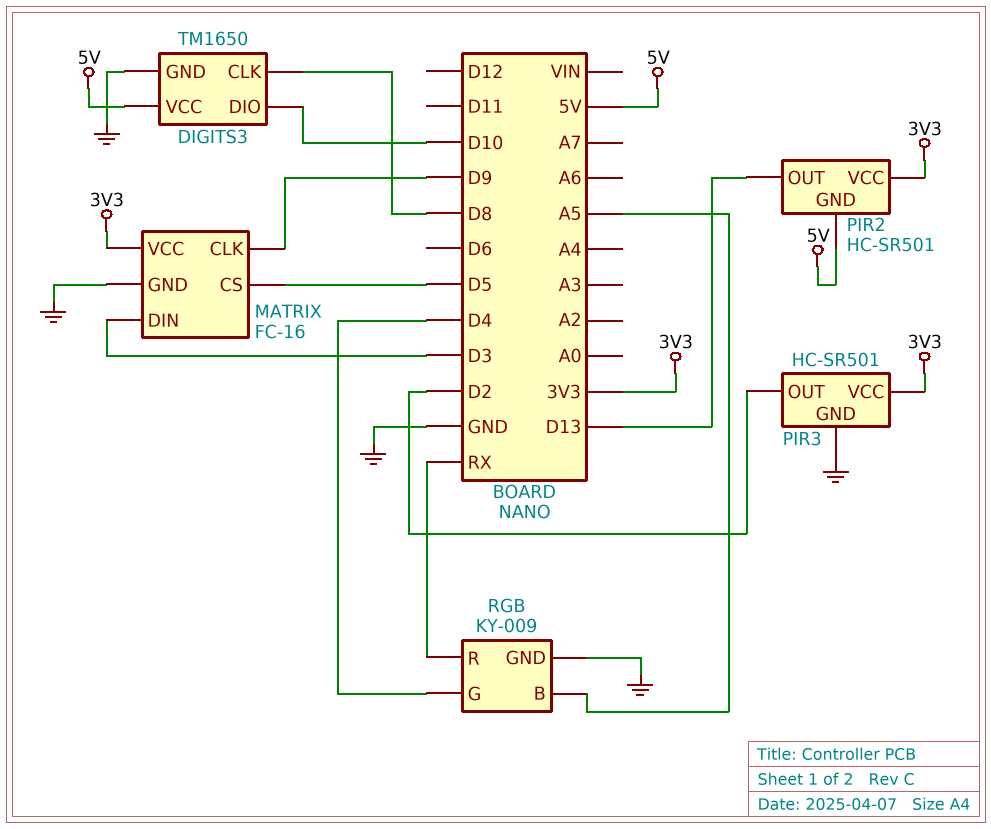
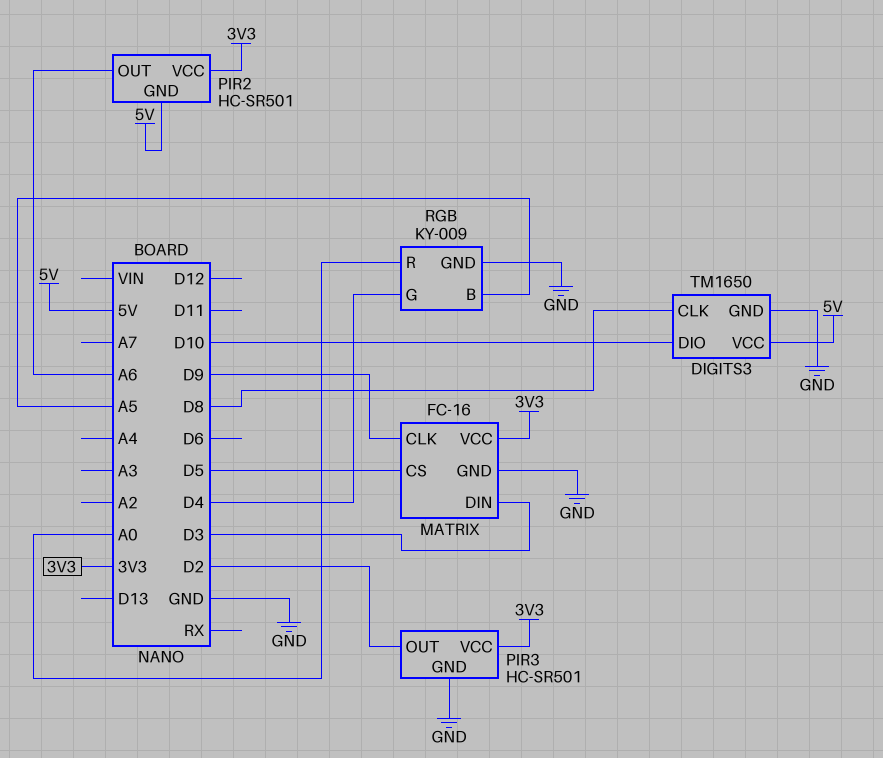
PIR2 pin OUT: D13 -> A6
RGB pin R: RX -> A0

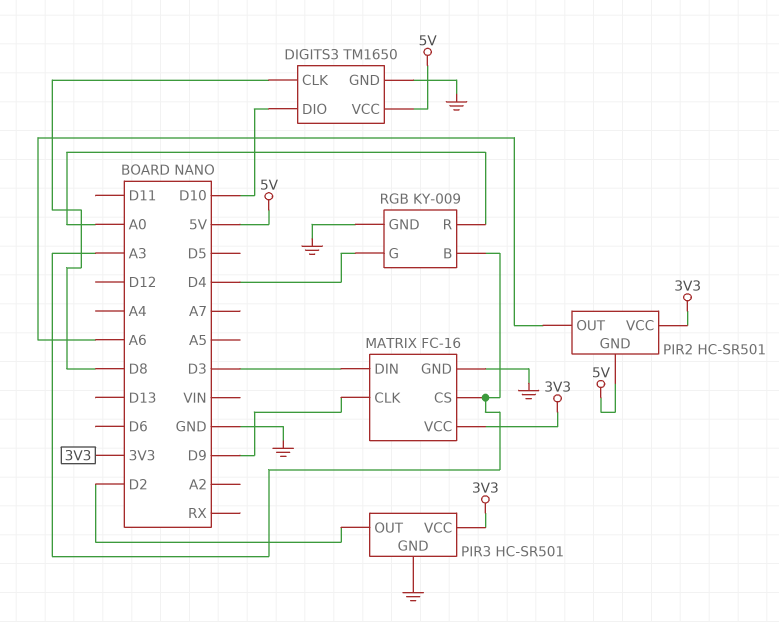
MATRIX pin CS: D5 -> A3
RGB pin B: A5 -> A3

